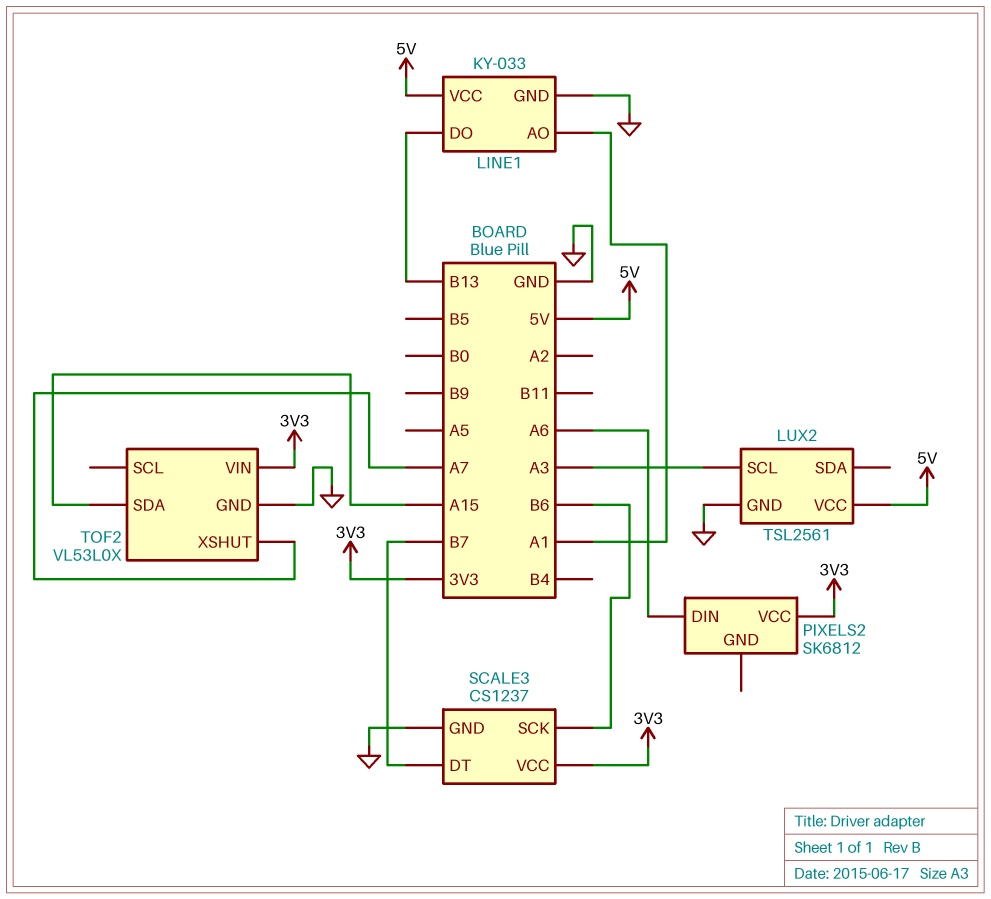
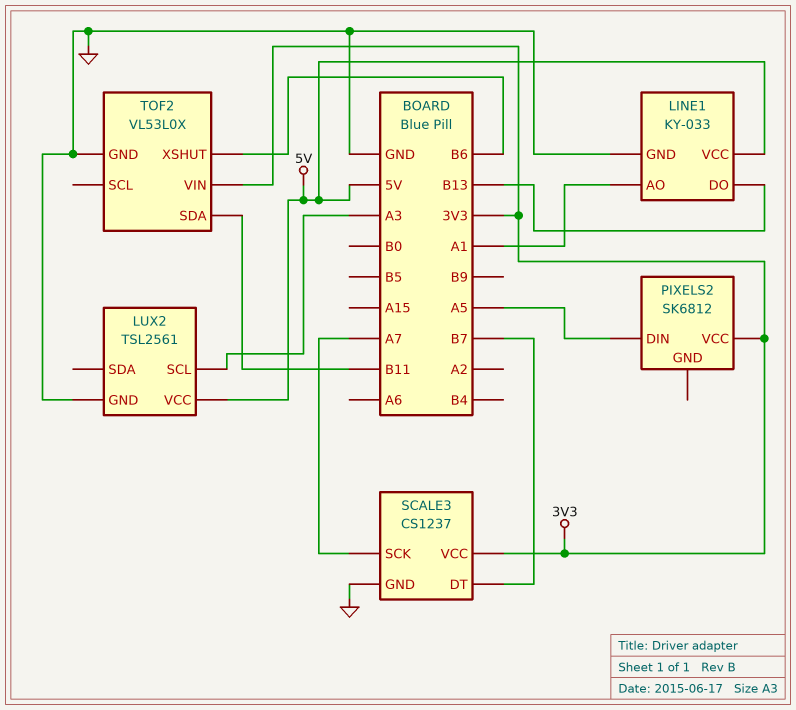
PIXELS2 pin DIN: A6 -> A5
SCALE3 pin SCK: B6 -> A7
TOF2 pin SDA: A15 -> B11
TOF2 pin XSHUT: A7 -> B6

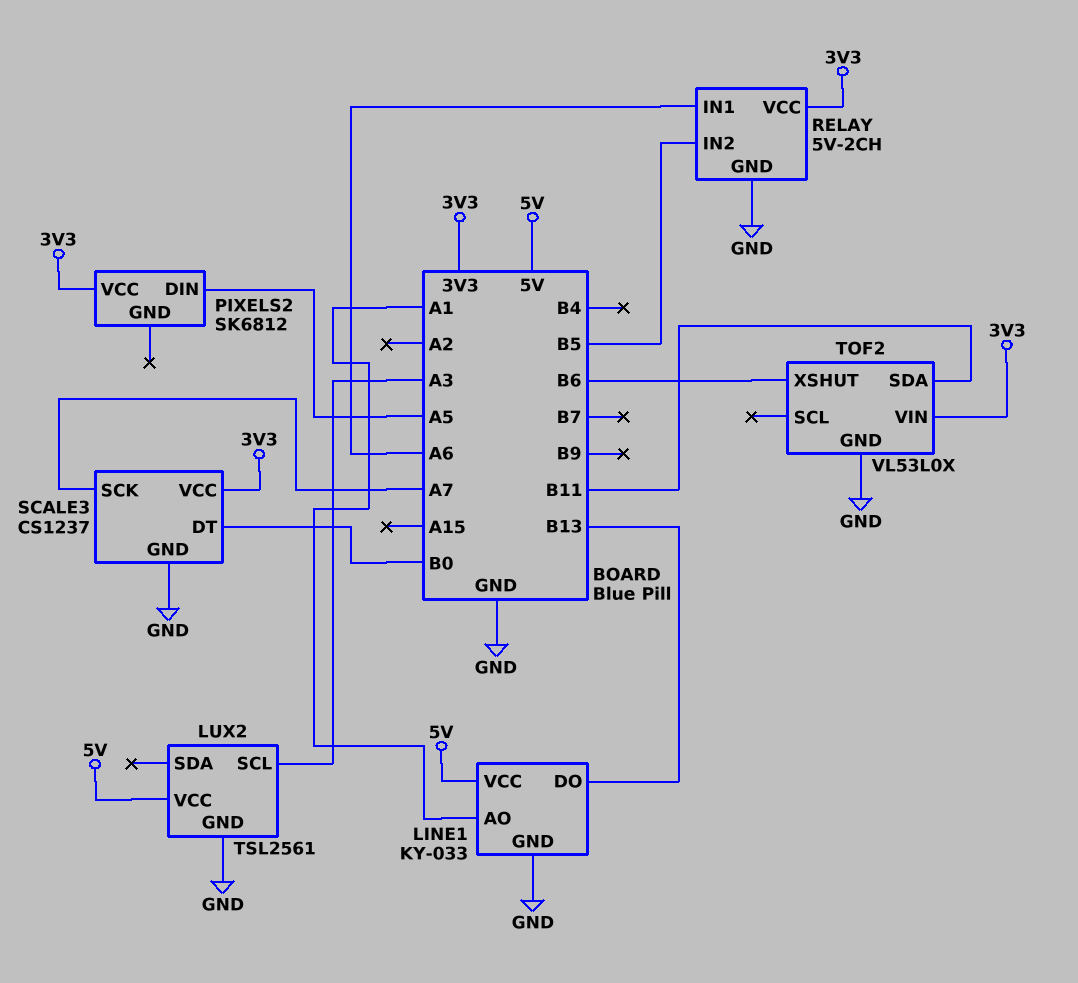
RELAY: none -> 5V-2CH
RELAY pin GND: none -> GND
RELAY pin IN1: none -> A6
RELAY pin IN2: none -> B5
RELAY pin VCC: none -> 3V3
SCALE3 pin DT: B7 -> B0

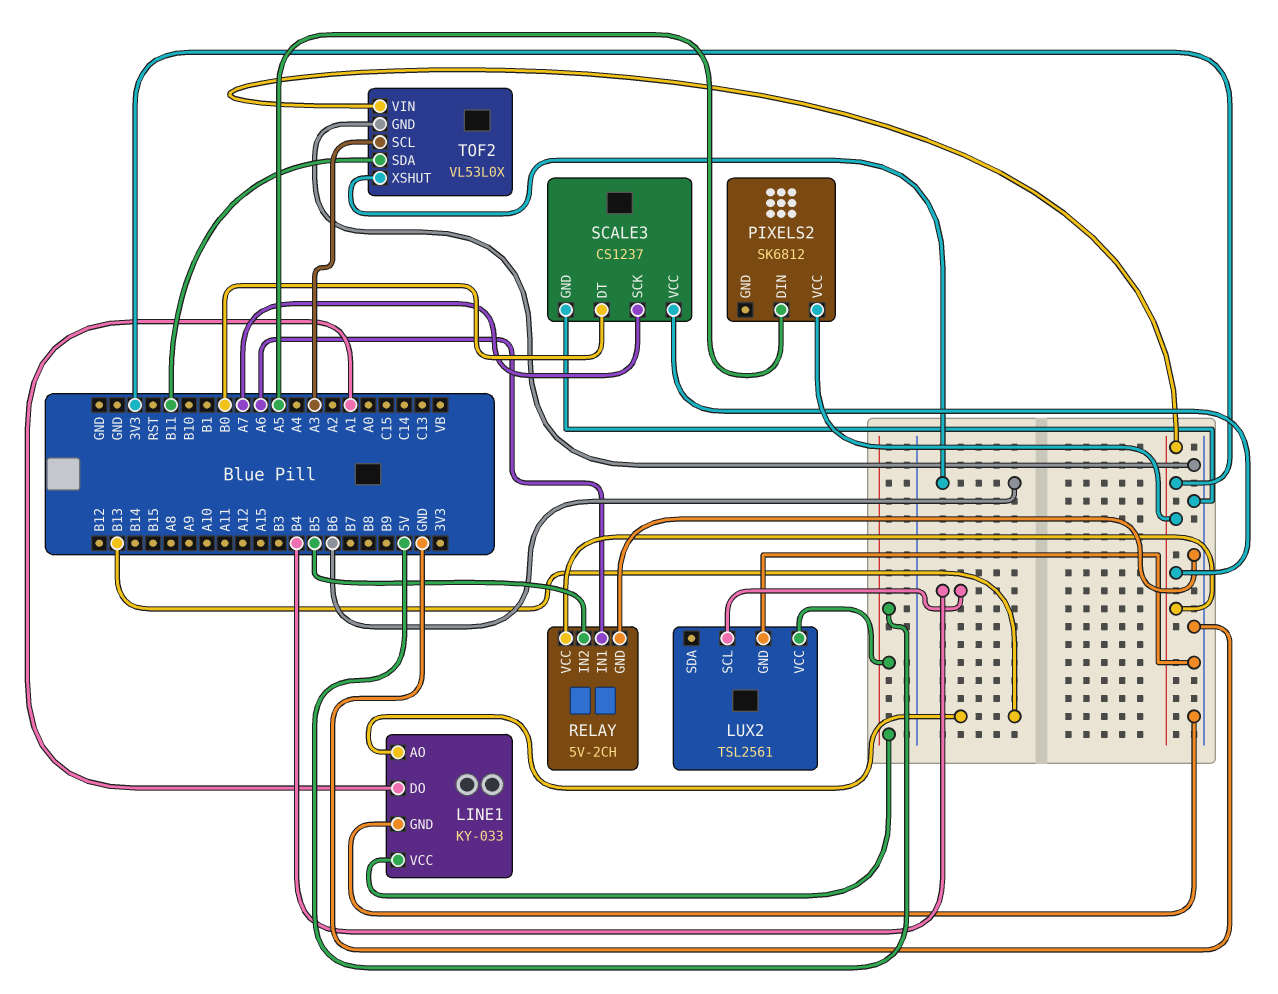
LINE1 pin AO: A1 -> B13
LINE1 pin DO: B13 -> A1
LUX2 pin SCL: A3 -> B4
TOF2 pin SCL: none -> A3

